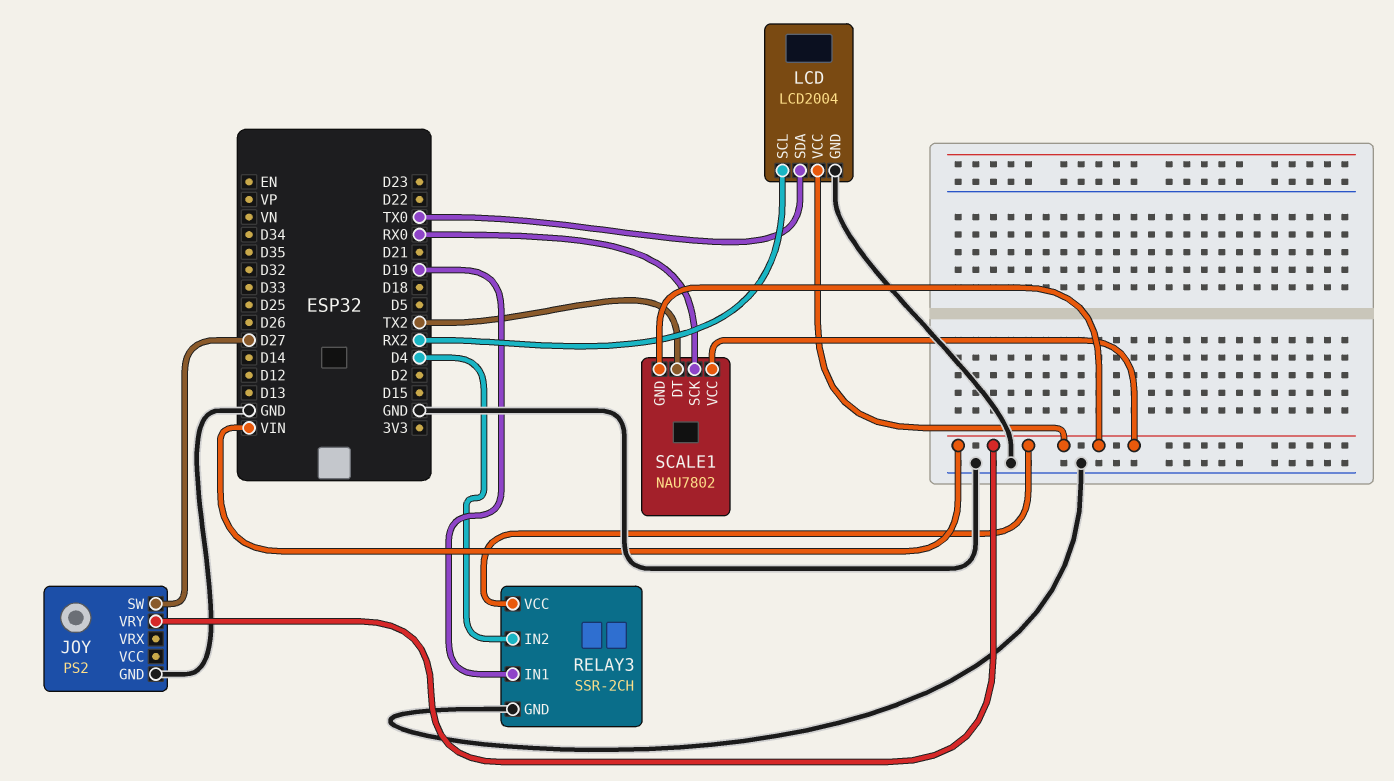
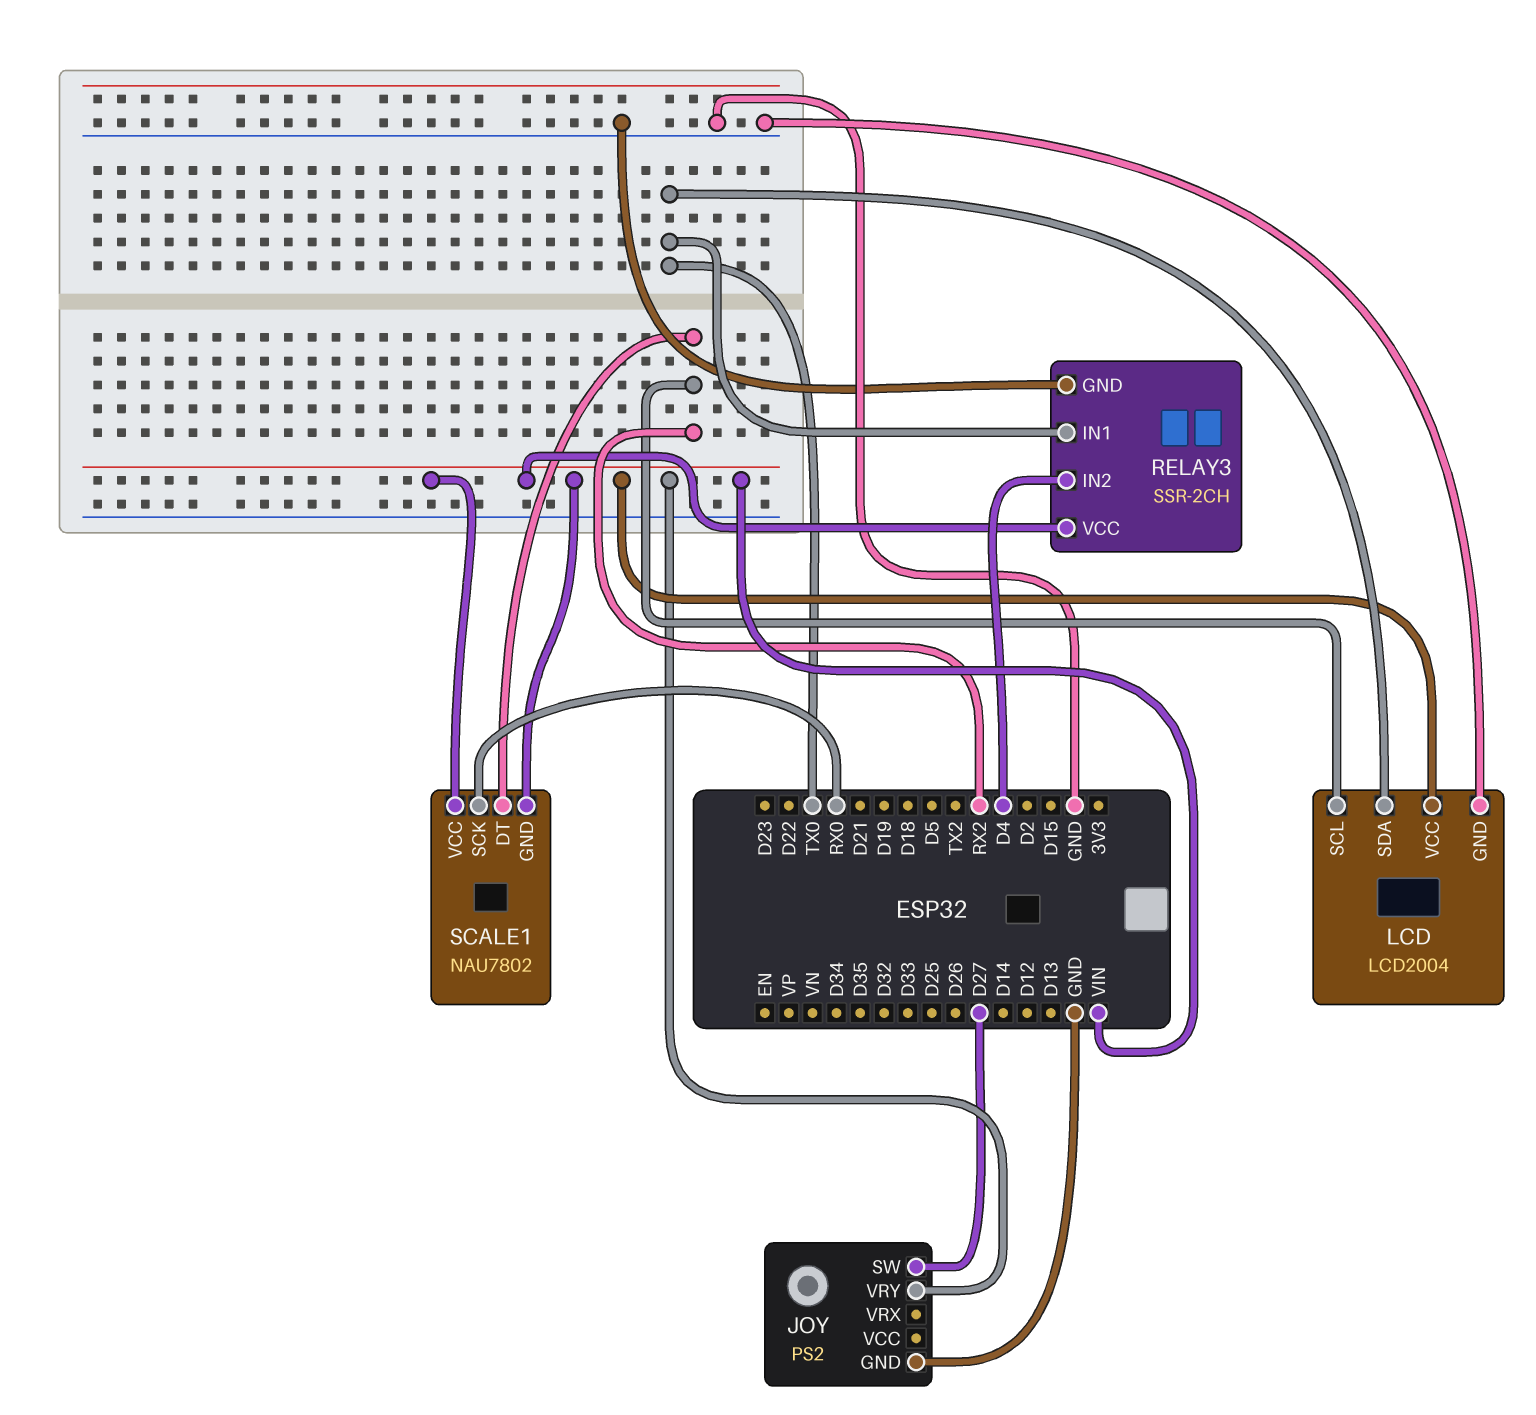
RELAY3 pin IN1: D19 -> TX0
SCALE1 pin DT: TX2 -> RX2

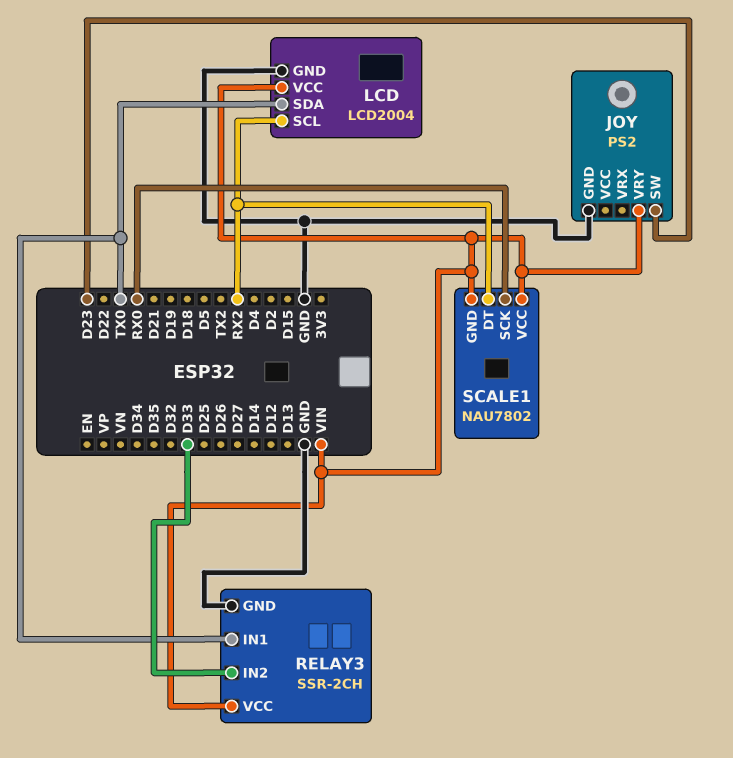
JOY pin SW: D27 -> D23
RELAY3 pin IN2: D4 -> D33

